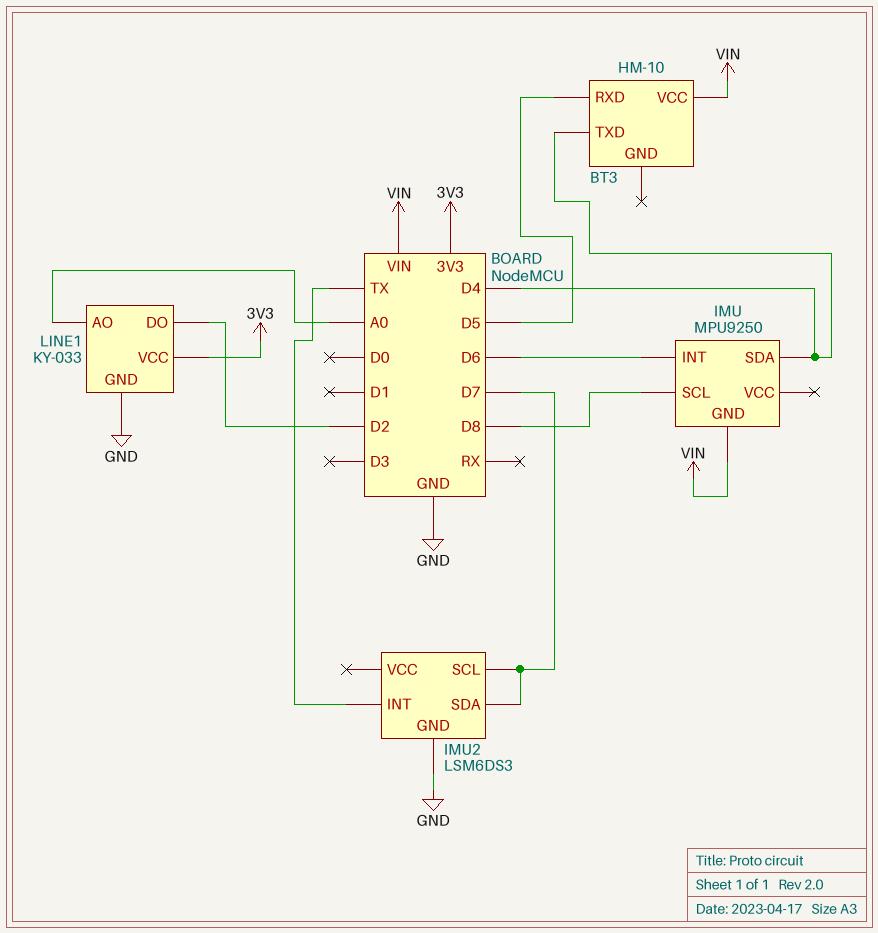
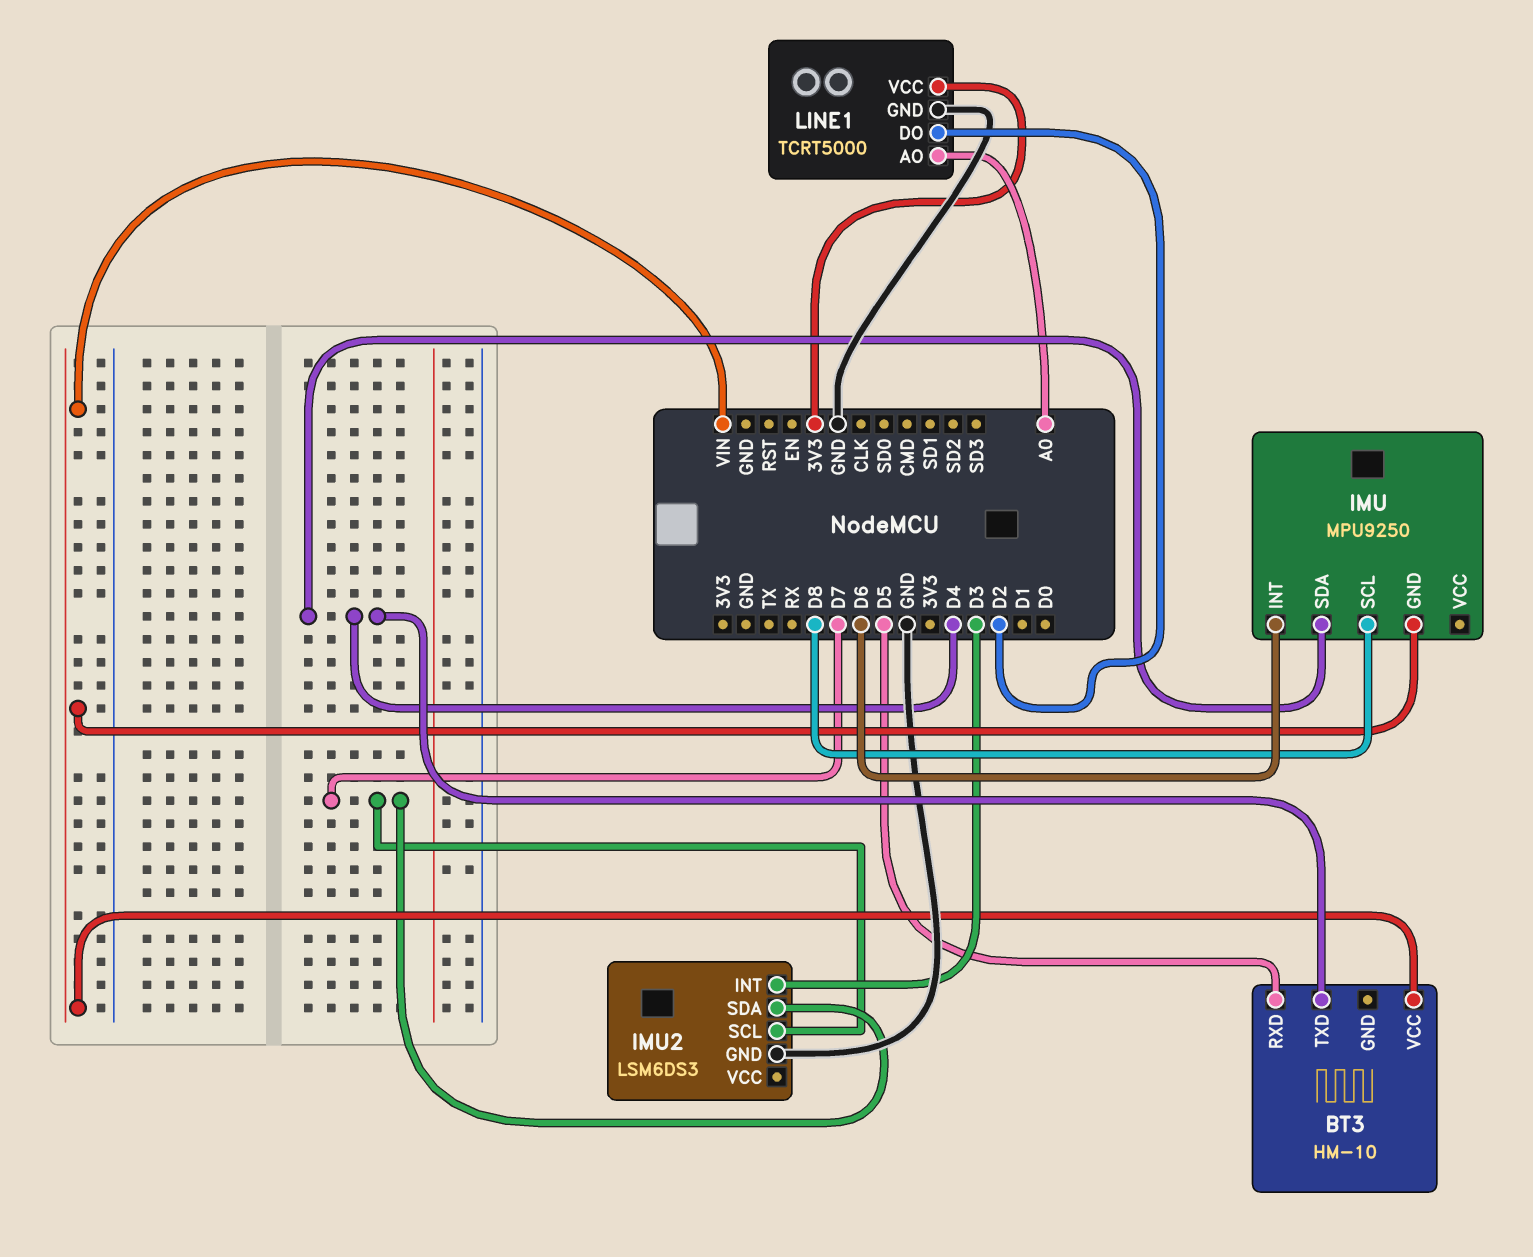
IMU2 pin INT: TX -> D3
LINE1: KY-033 -> TCRT5000

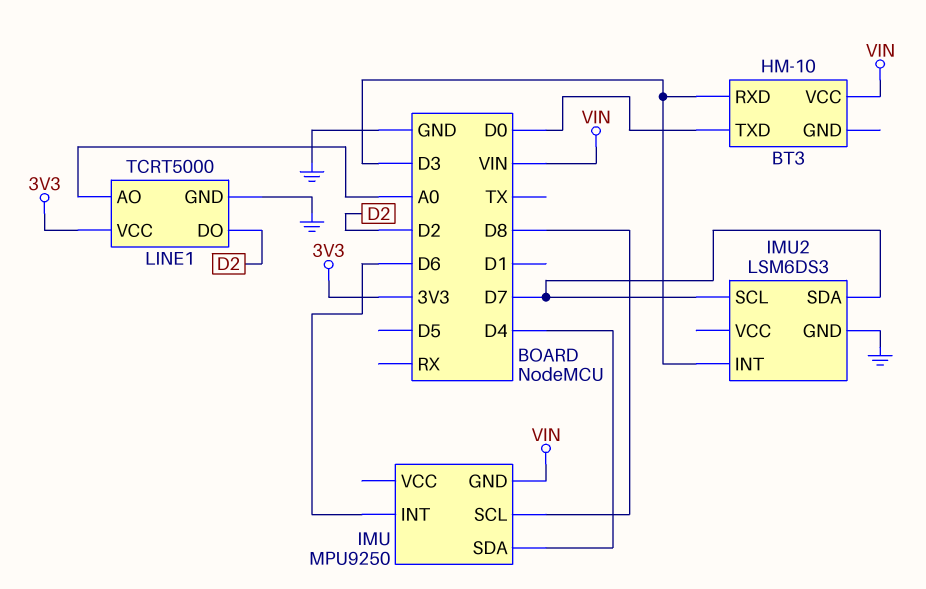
BT3 pin RXD: D5 -> D3
BT3 pin TXD: D4 -> D0

